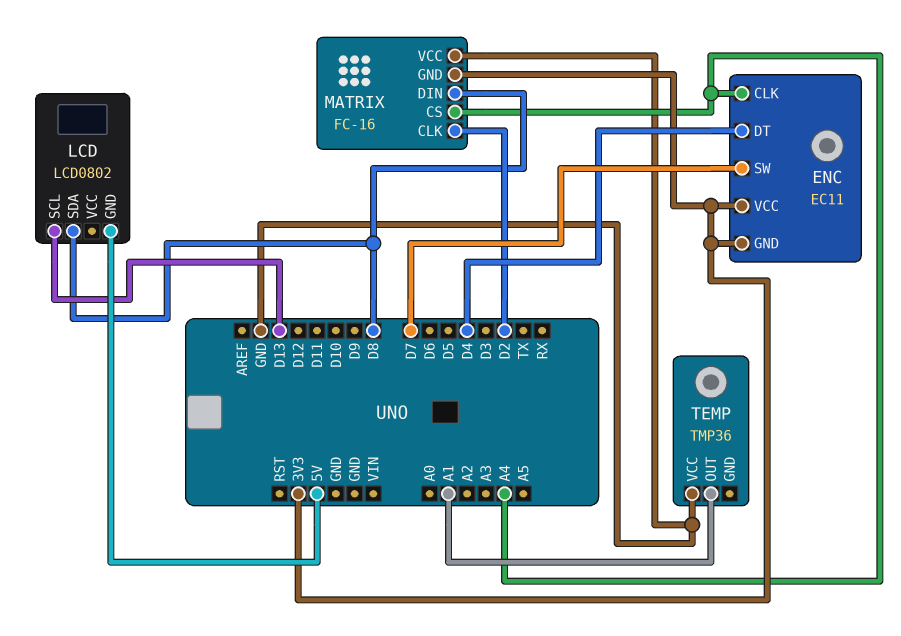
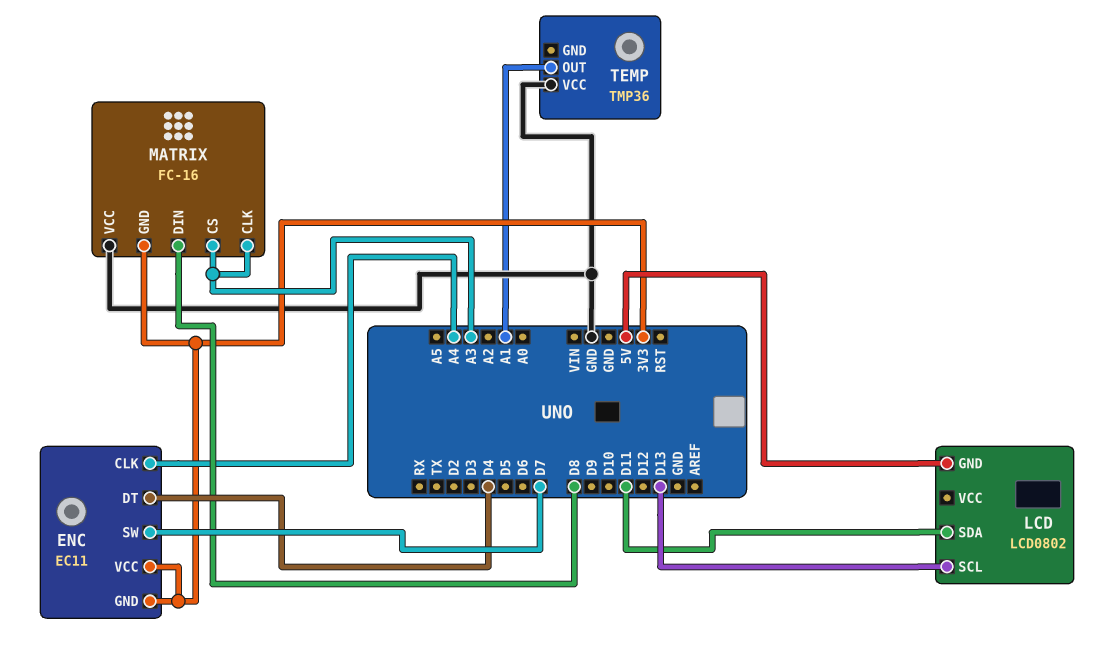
LCD pin SDA: D8 -> D11
MATRIX pin CLK: D2 -> A3
MATRIX pin CS: A4 -> A3

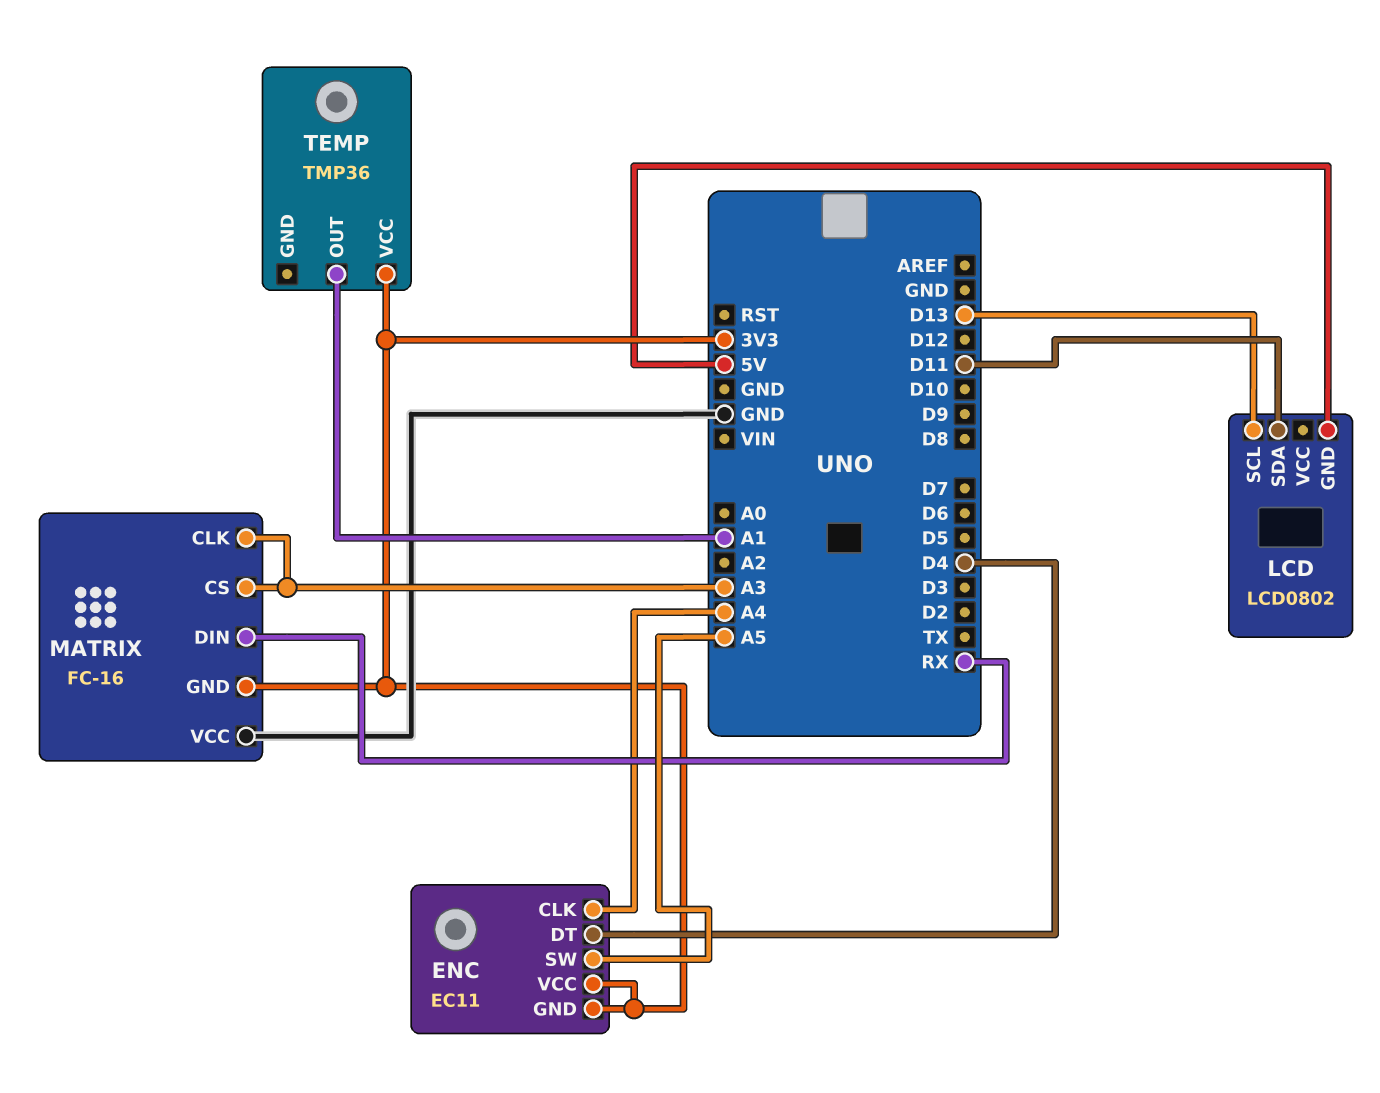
ENC pin SW: D7 -> A5
MATRIX pin DIN: D8 -> RX
TEMP pin VCC: GND -> 3V3

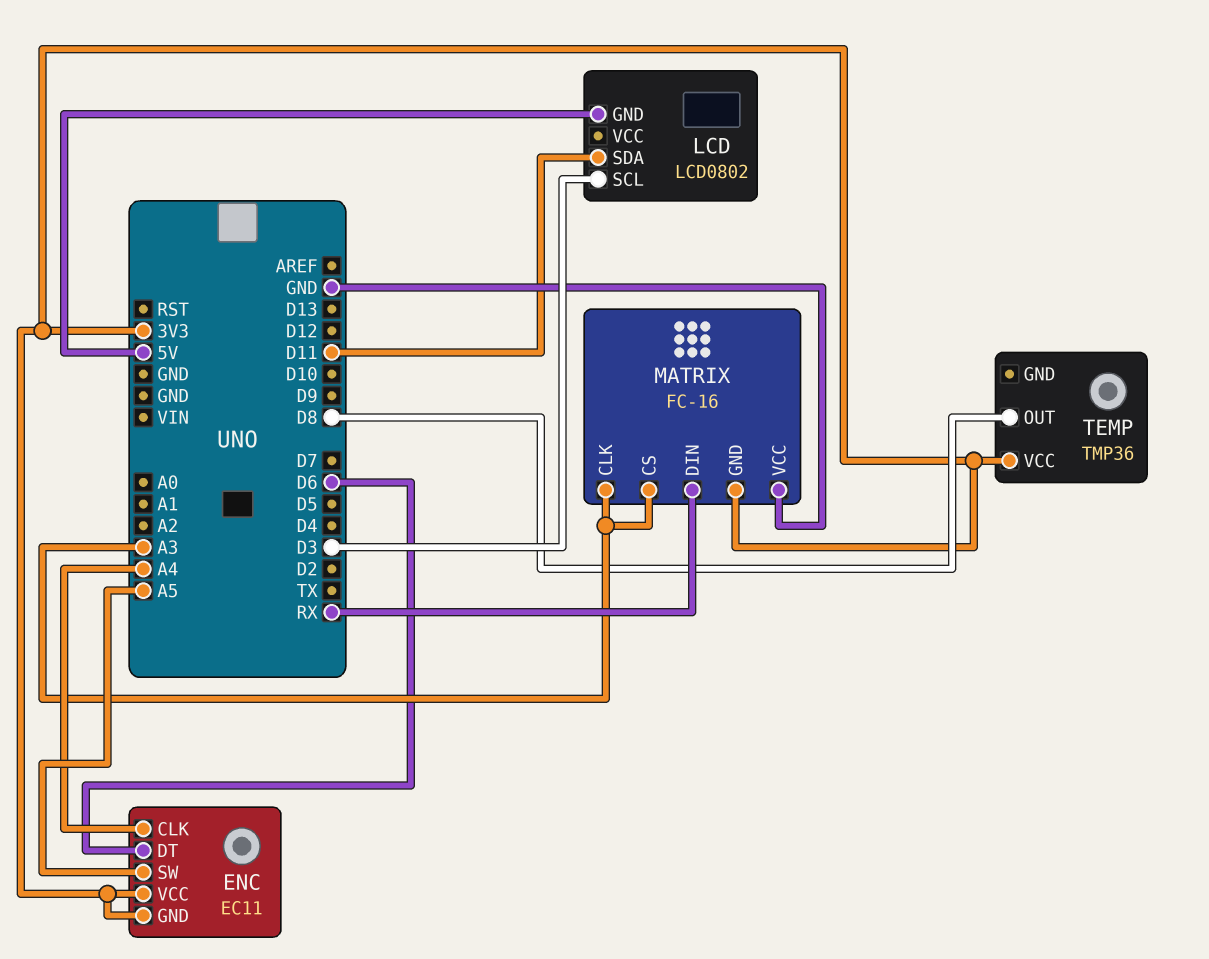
ENC pin DT: D4 -> D6
LCD pin SCL: D13 -> D3
TEMP pin OUT: A1 -> D8

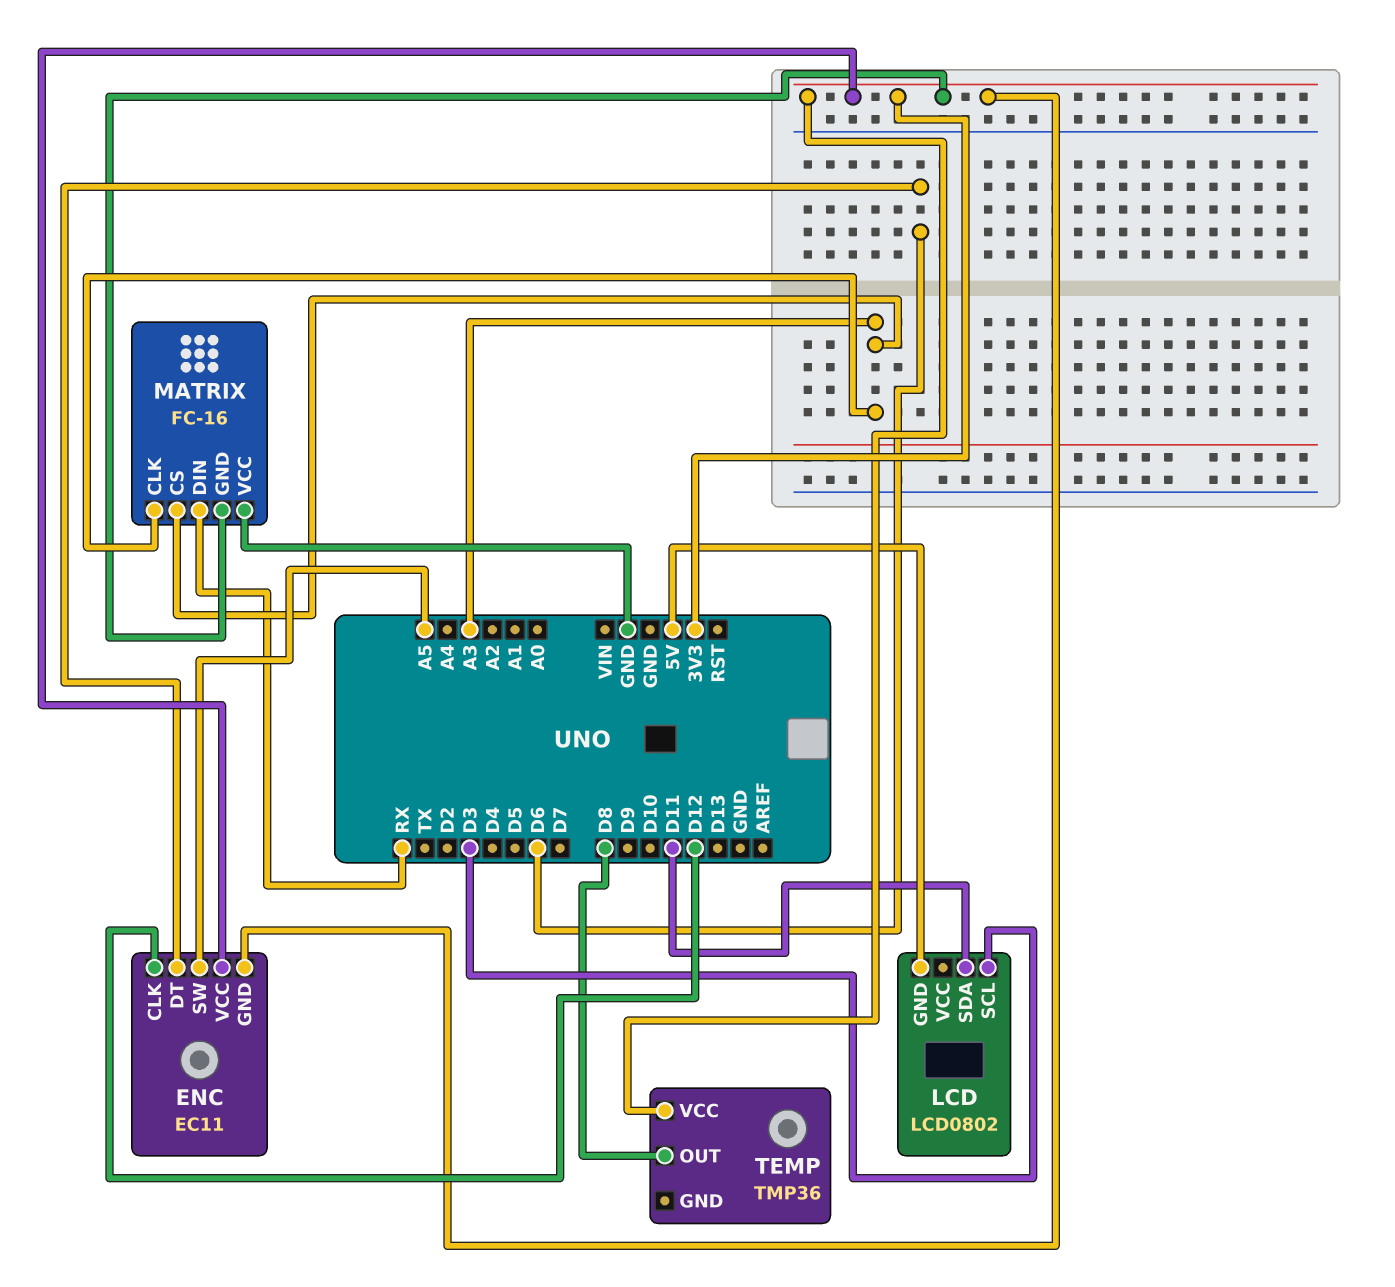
ENC pin CLK: A4 -> D12

